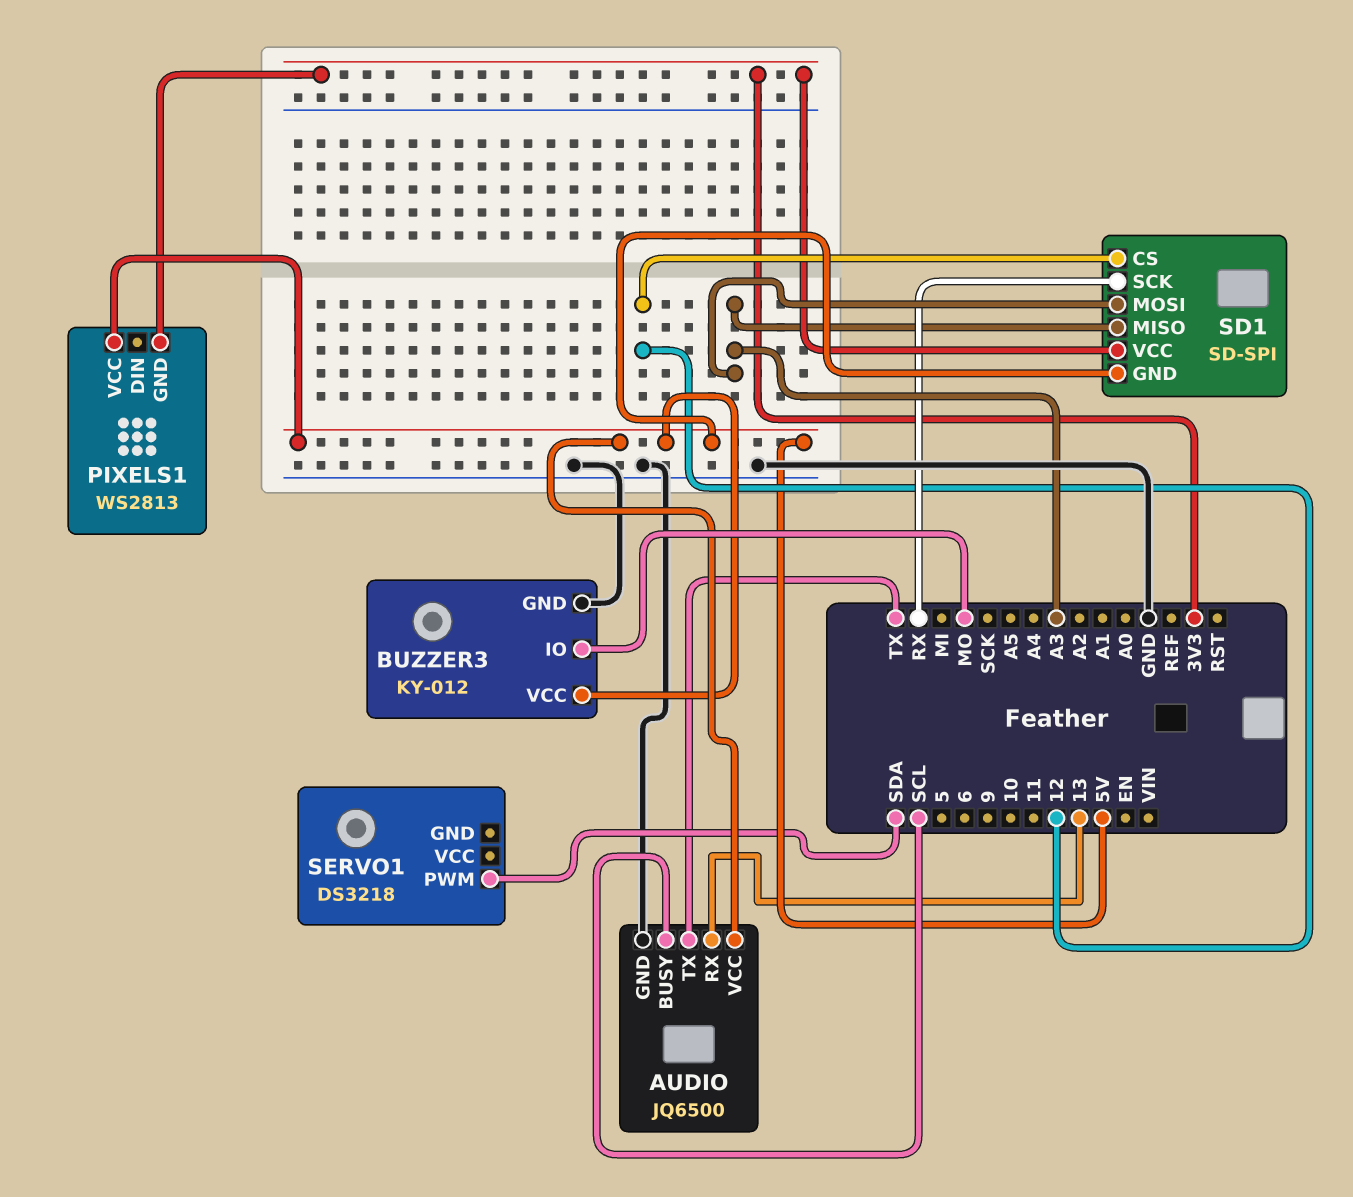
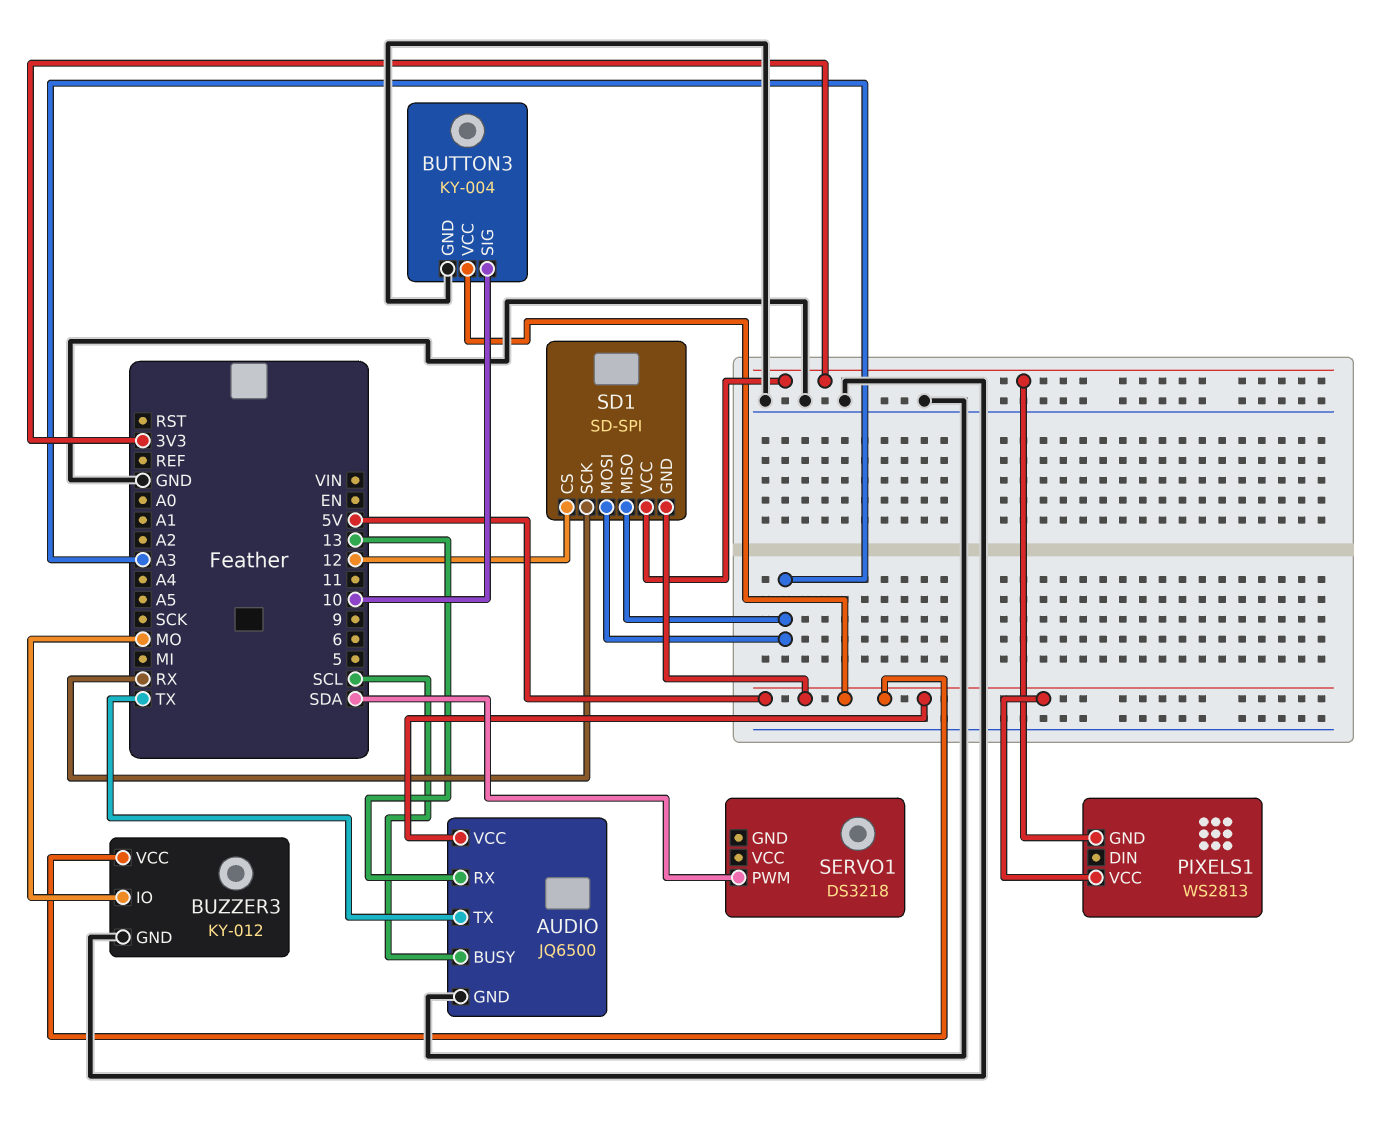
BUTTON3: none -> KY-004
BUTTON3 pin GND: none -> GND
BUTTON3 pin SIG: none -> 10
BUTTON3 pin VCC: none -> 5V

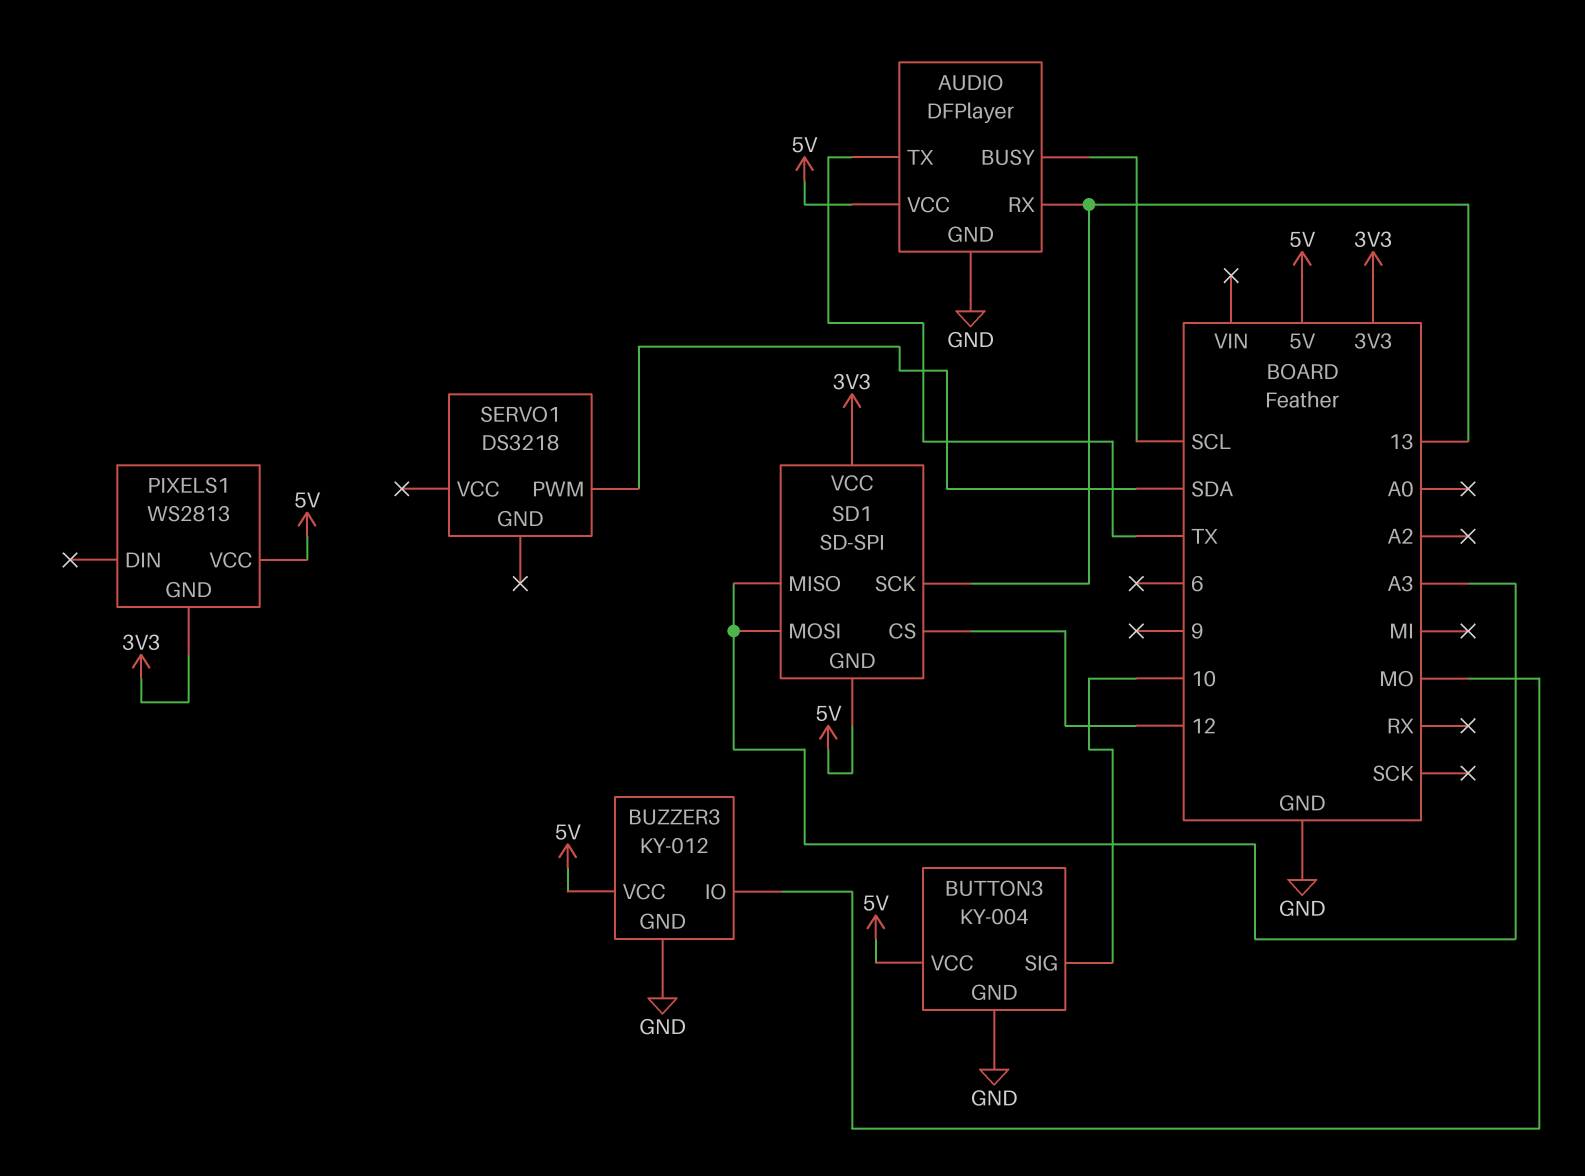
AUDIO: JQ6500 -> DFPlayer
SD1 pin SCK: RX -> 13

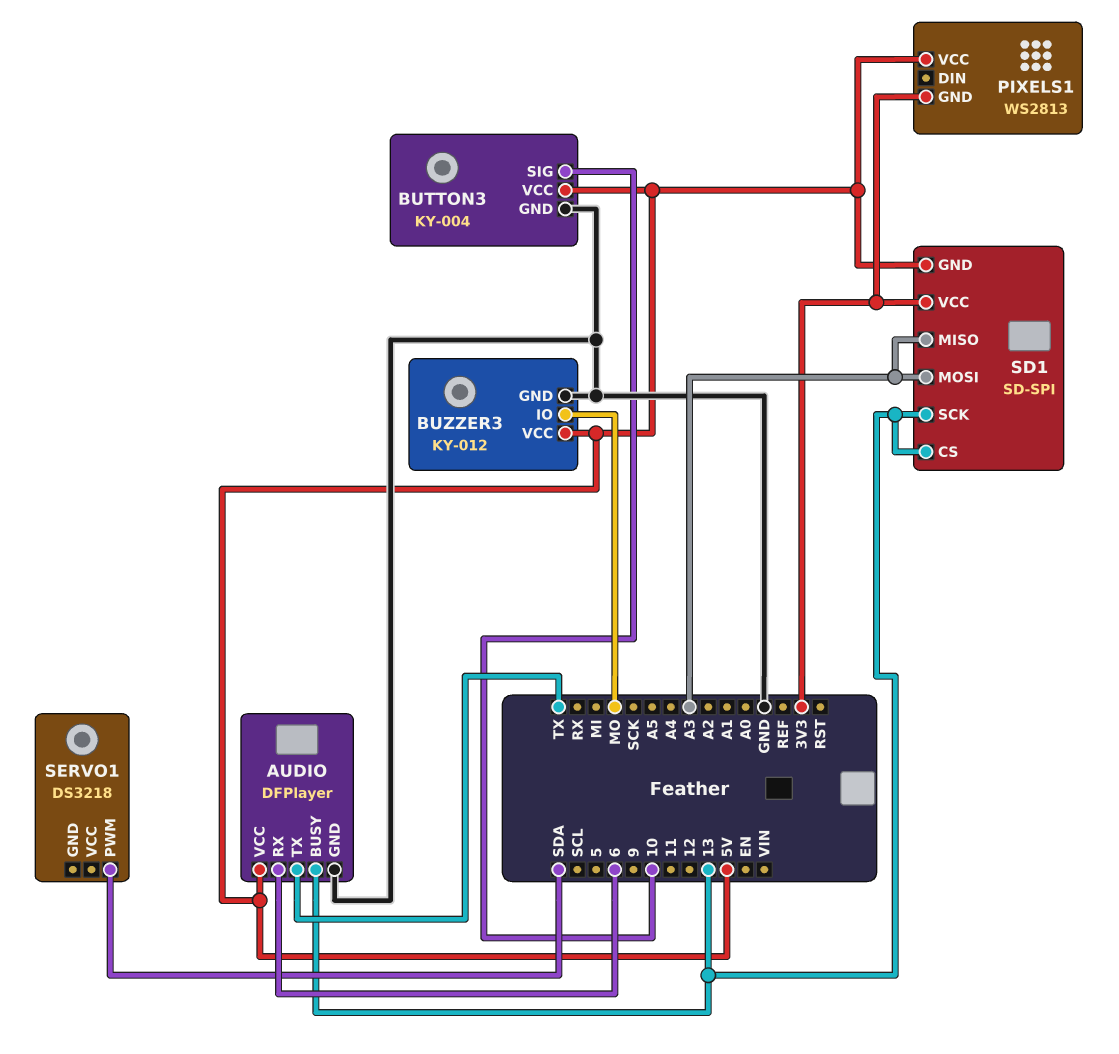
AUDIO pin BUSY: SCL -> 13
AUDIO pin RX: 13 -> 6
SD1 pin CS: 12 -> 13

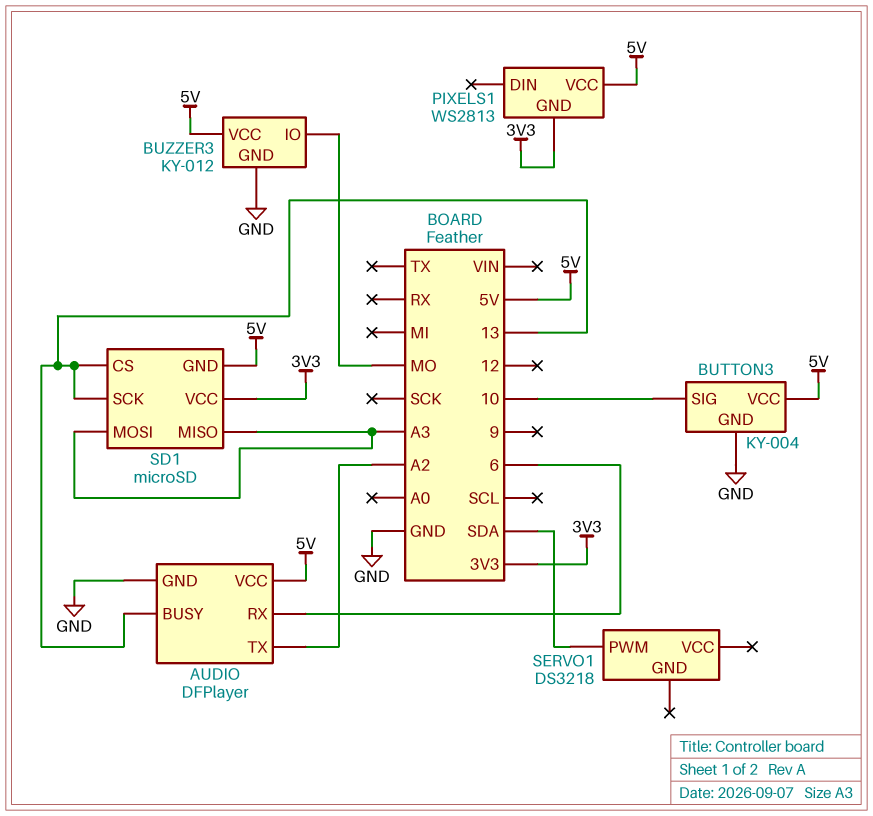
AUDIO pin TX: TX -> A2
SD1: SD-SPI -> microSD

